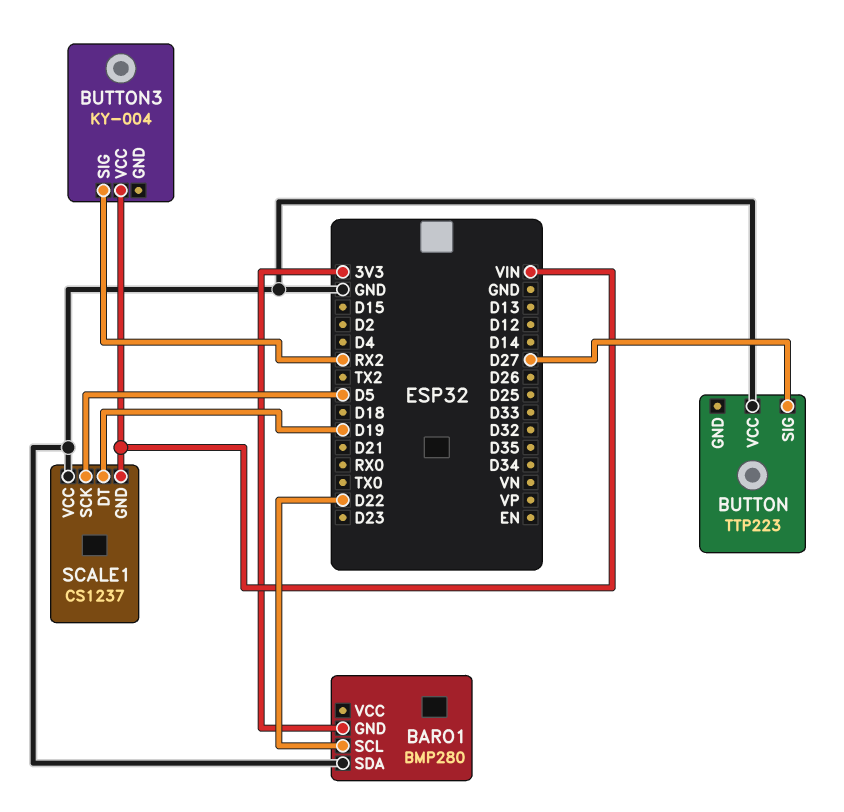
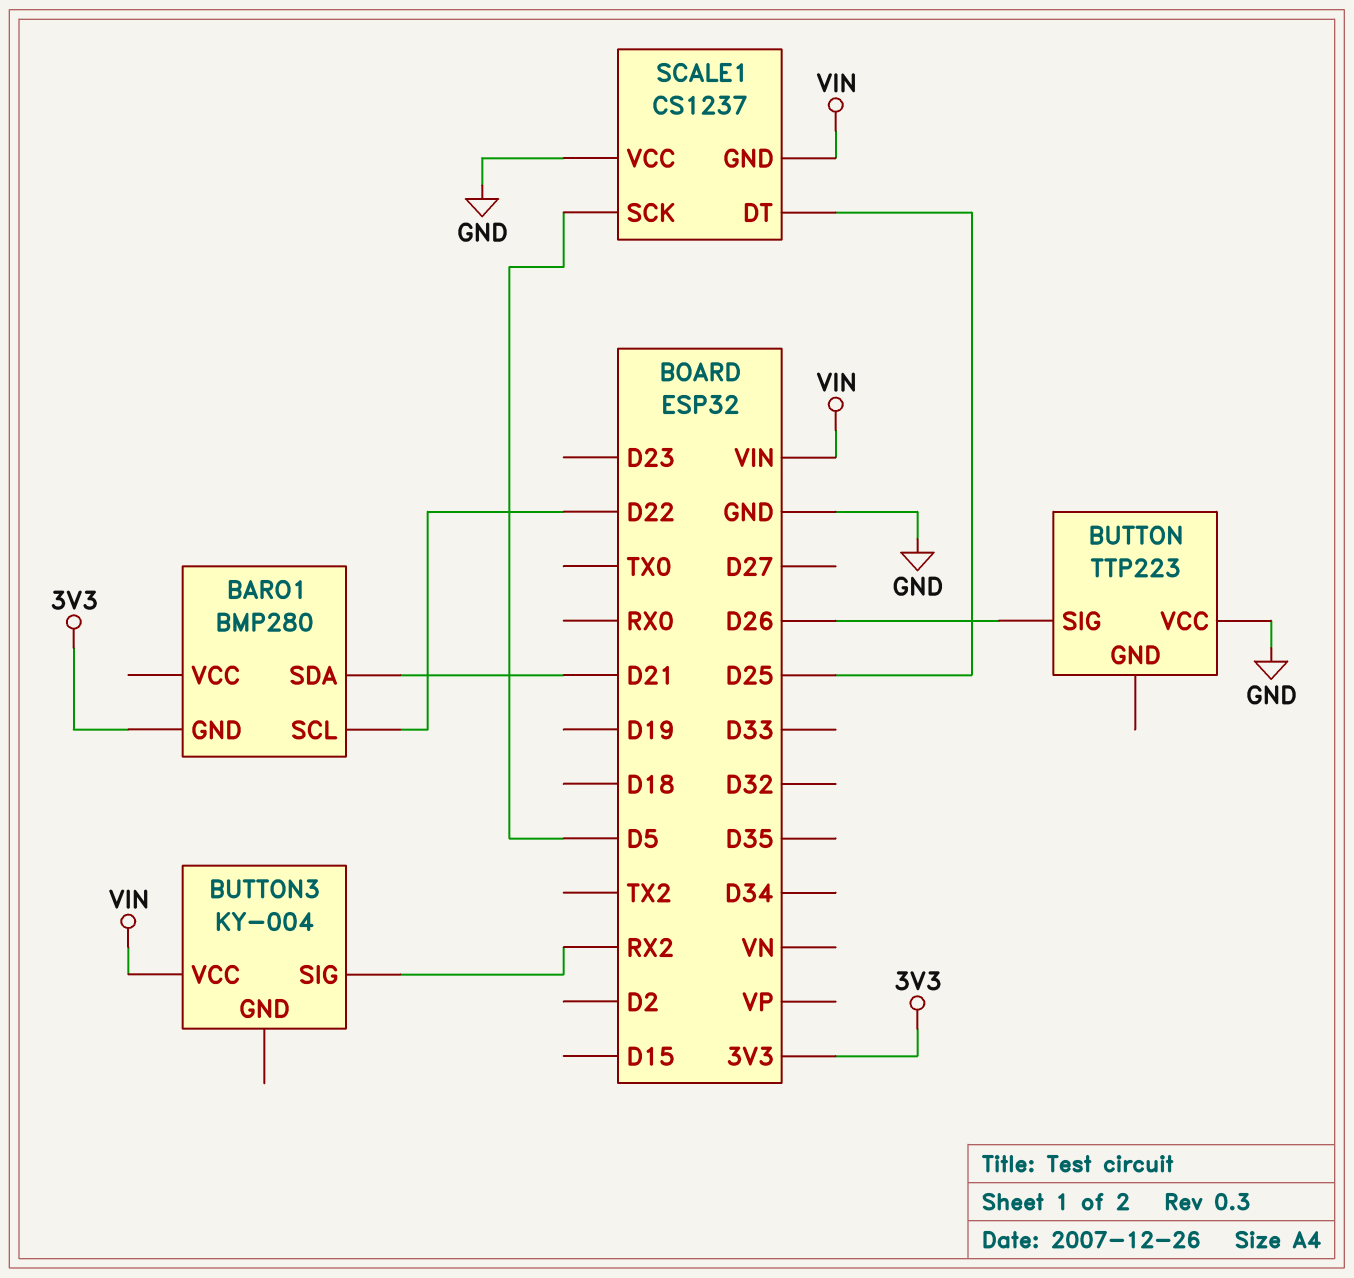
BARO1 pin SDA: GND -> D21
BUTTON pin SIG: D27 -> D26
SCALE1 pin DT: D19 -> D25

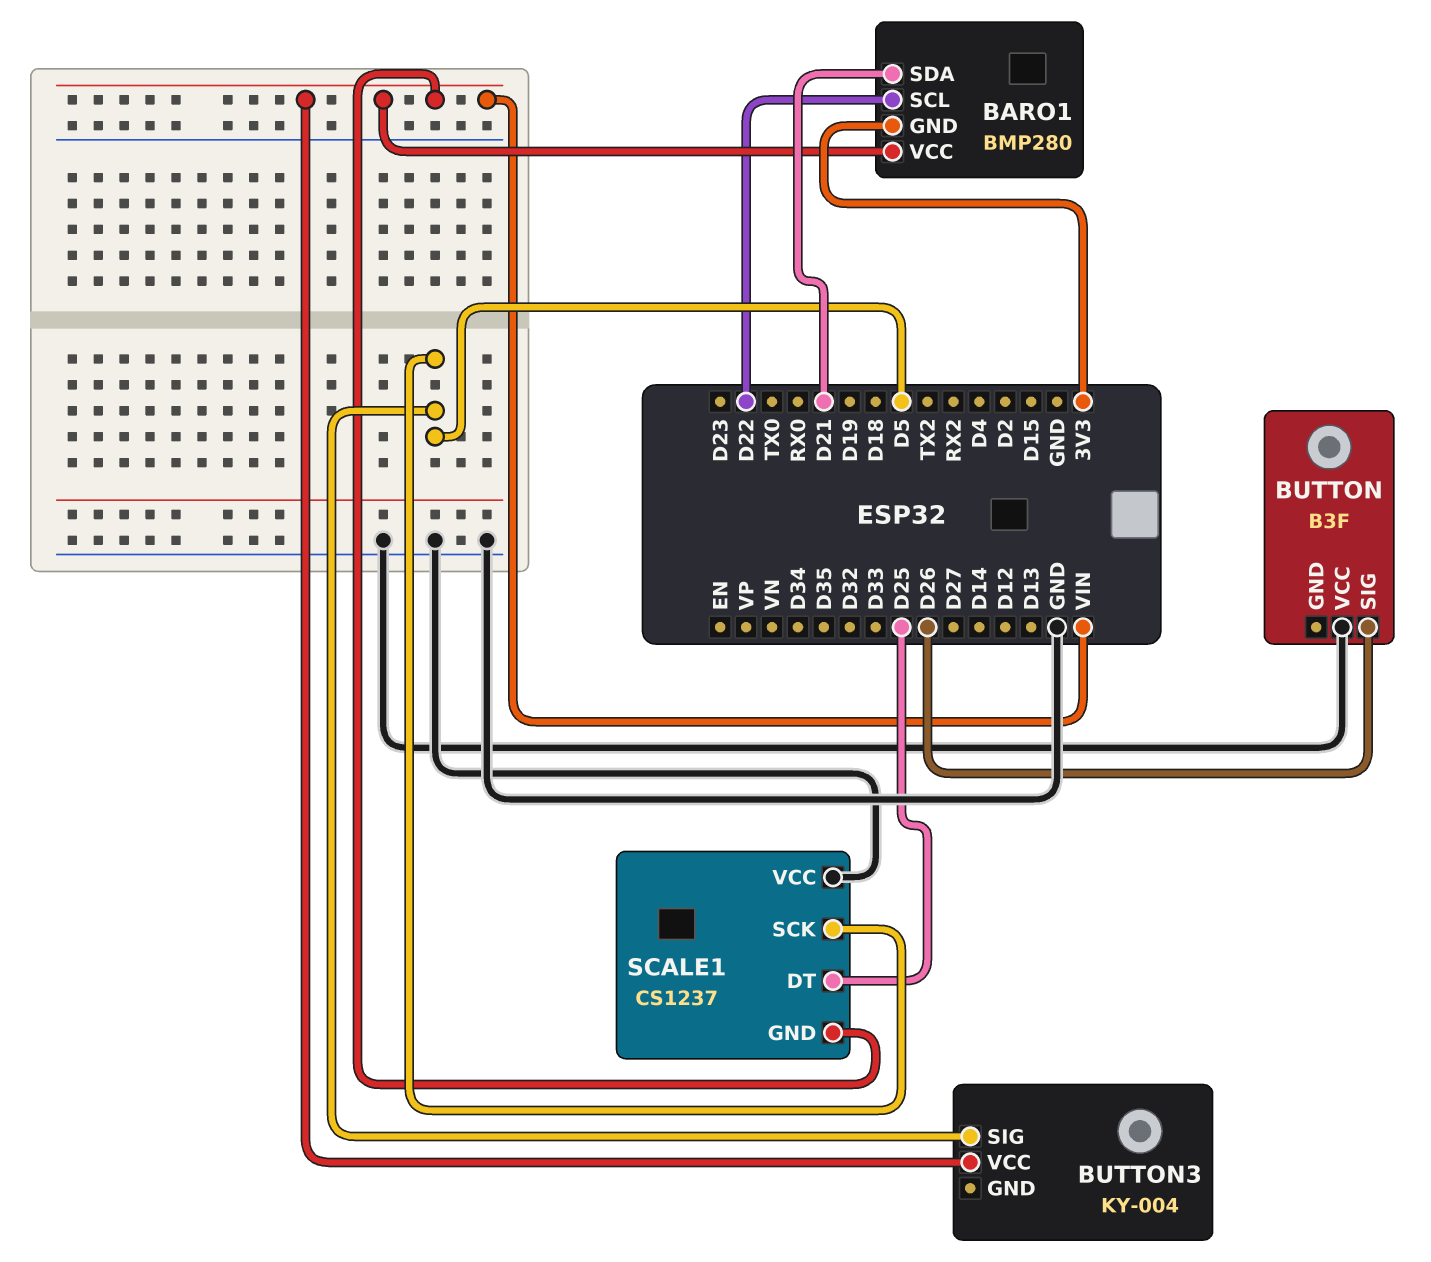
BARO1 pin VCC: none -> VIN
BUTTON: TTP223 -> B3F
BUTTON3 pin SIG: RX2 -> D5

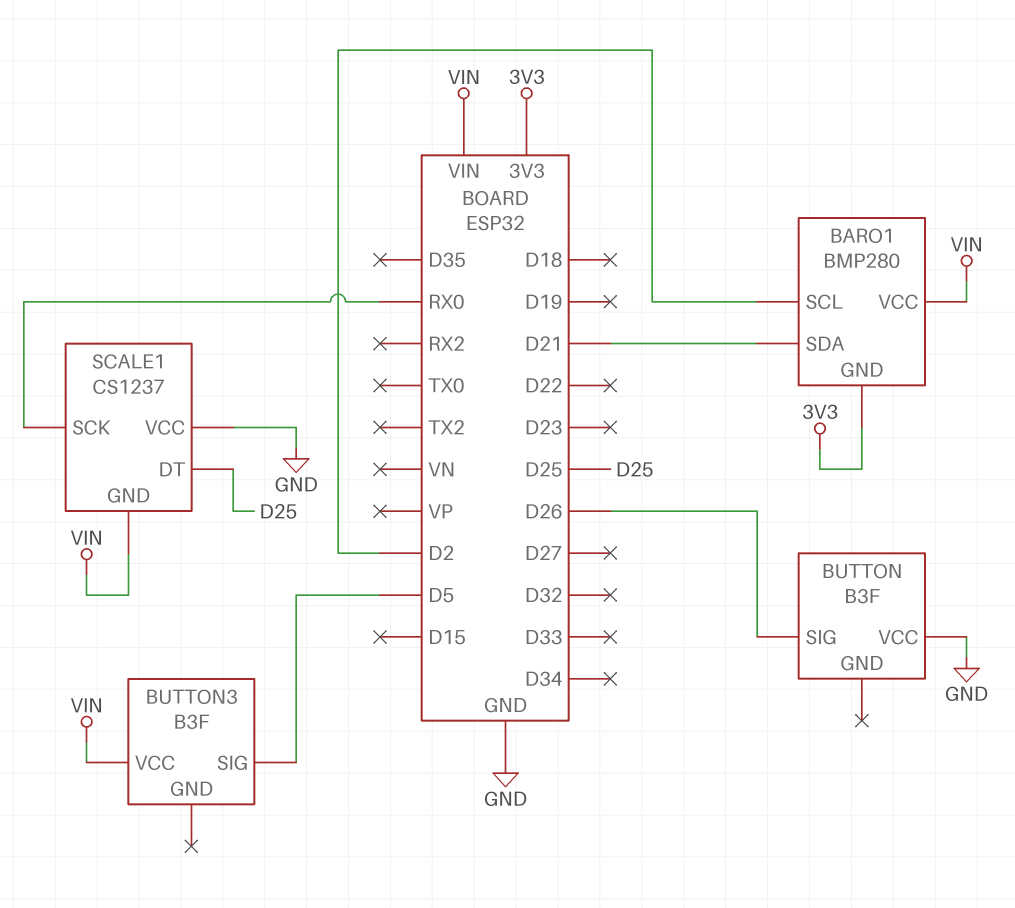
BARO1 pin SCL: D22 -> D2
BUTTON3: KY-004 -> B3F
SCALE1 pin SCK: D5 -> RX0

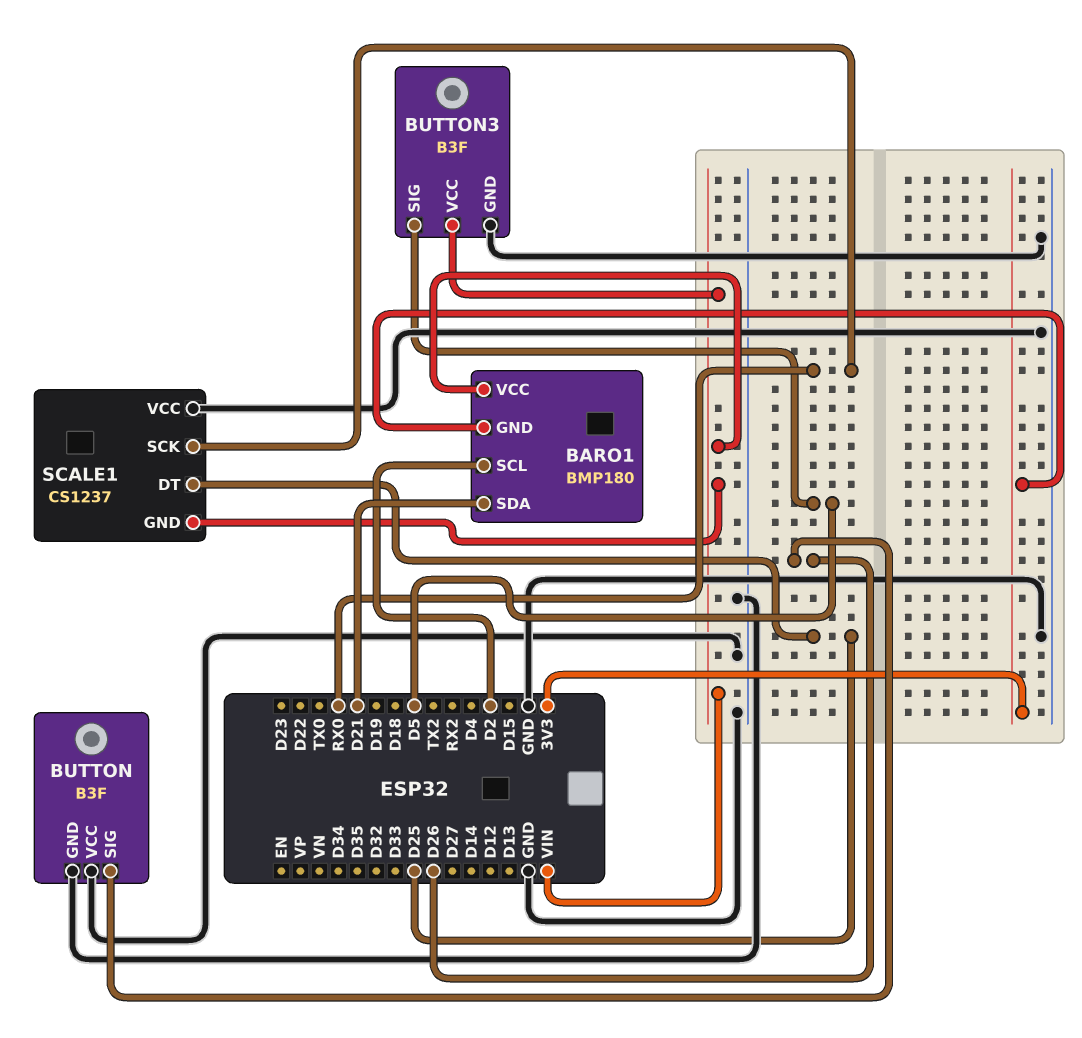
BARO1: BMP280 -> BMP180
BUTTON pin GND: none -> GND
BUTTON3 pin GND: none -> GND

